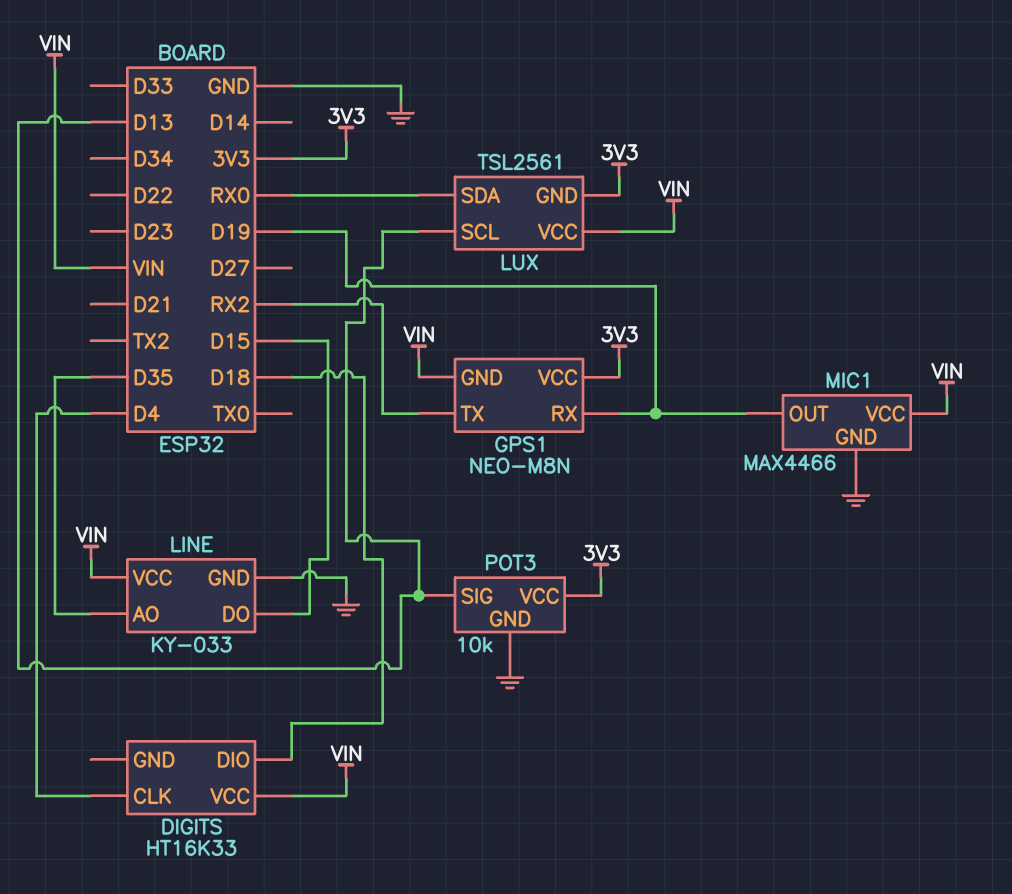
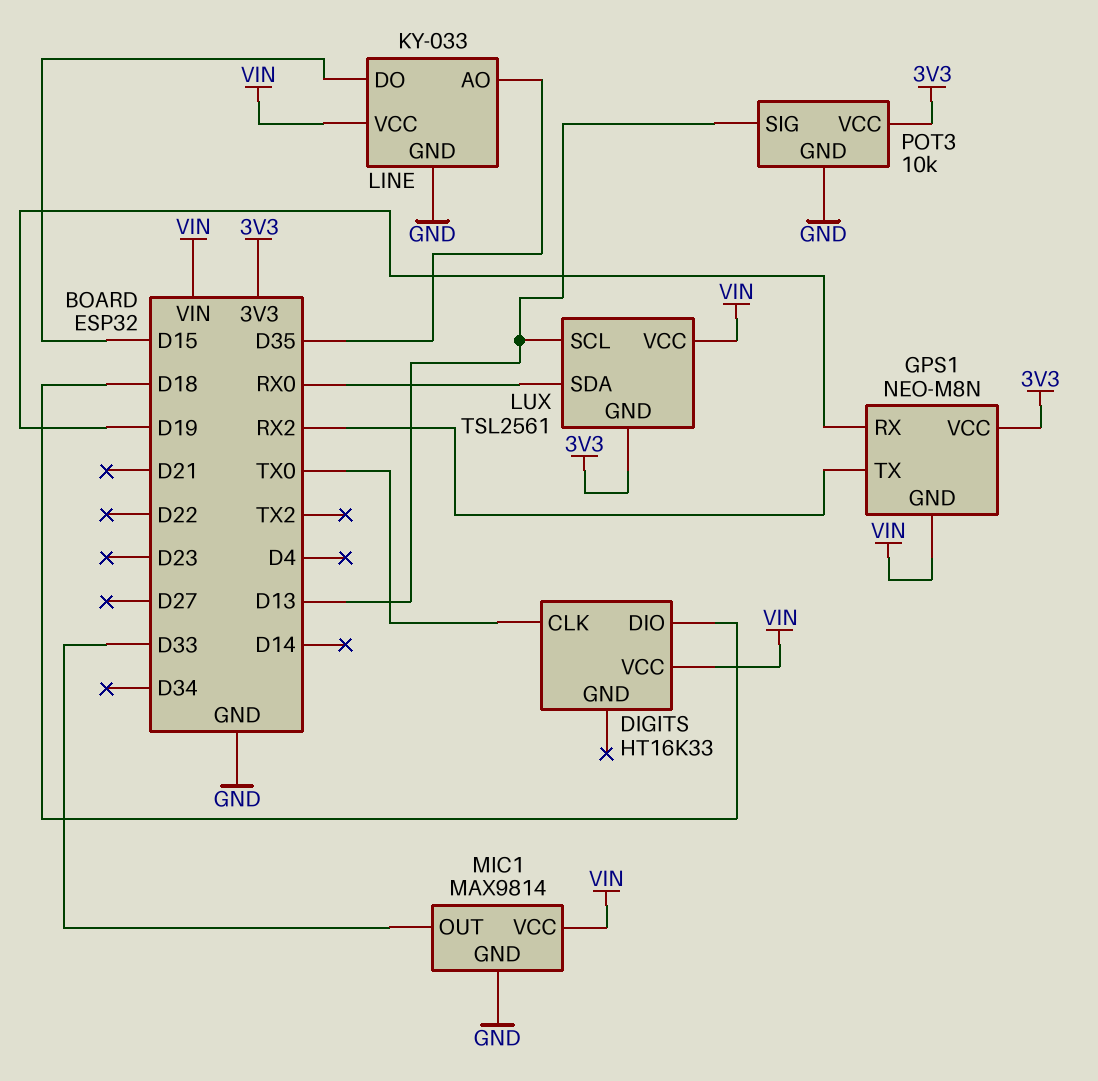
DIGITS pin CLK: D4 -> TX0
MIC1: MAX4466 -> MAX9814
MIC1 pin OUT: D19 -> D33

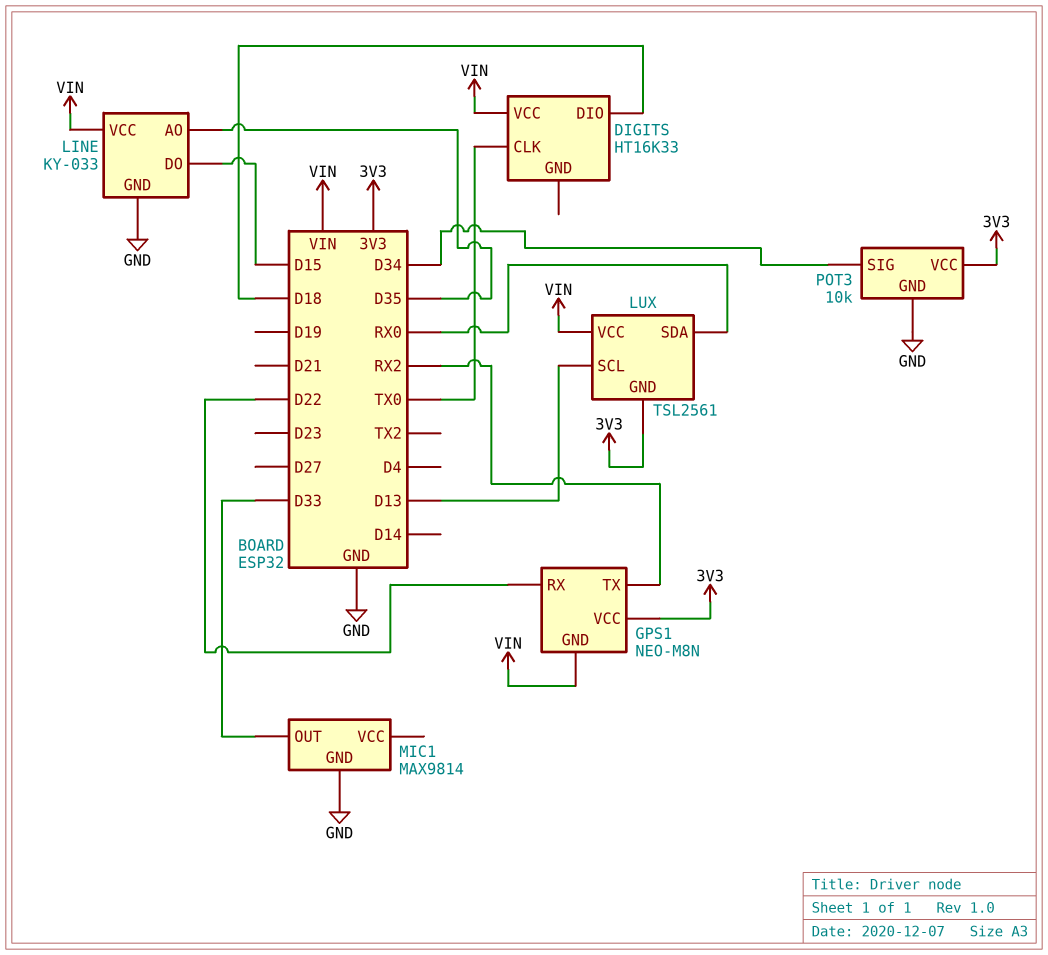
GPS1 pin RX: D19 -> D22
MIC1 pin VCC: VIN -> none
POT3 pin SIG: D13 -> D34

